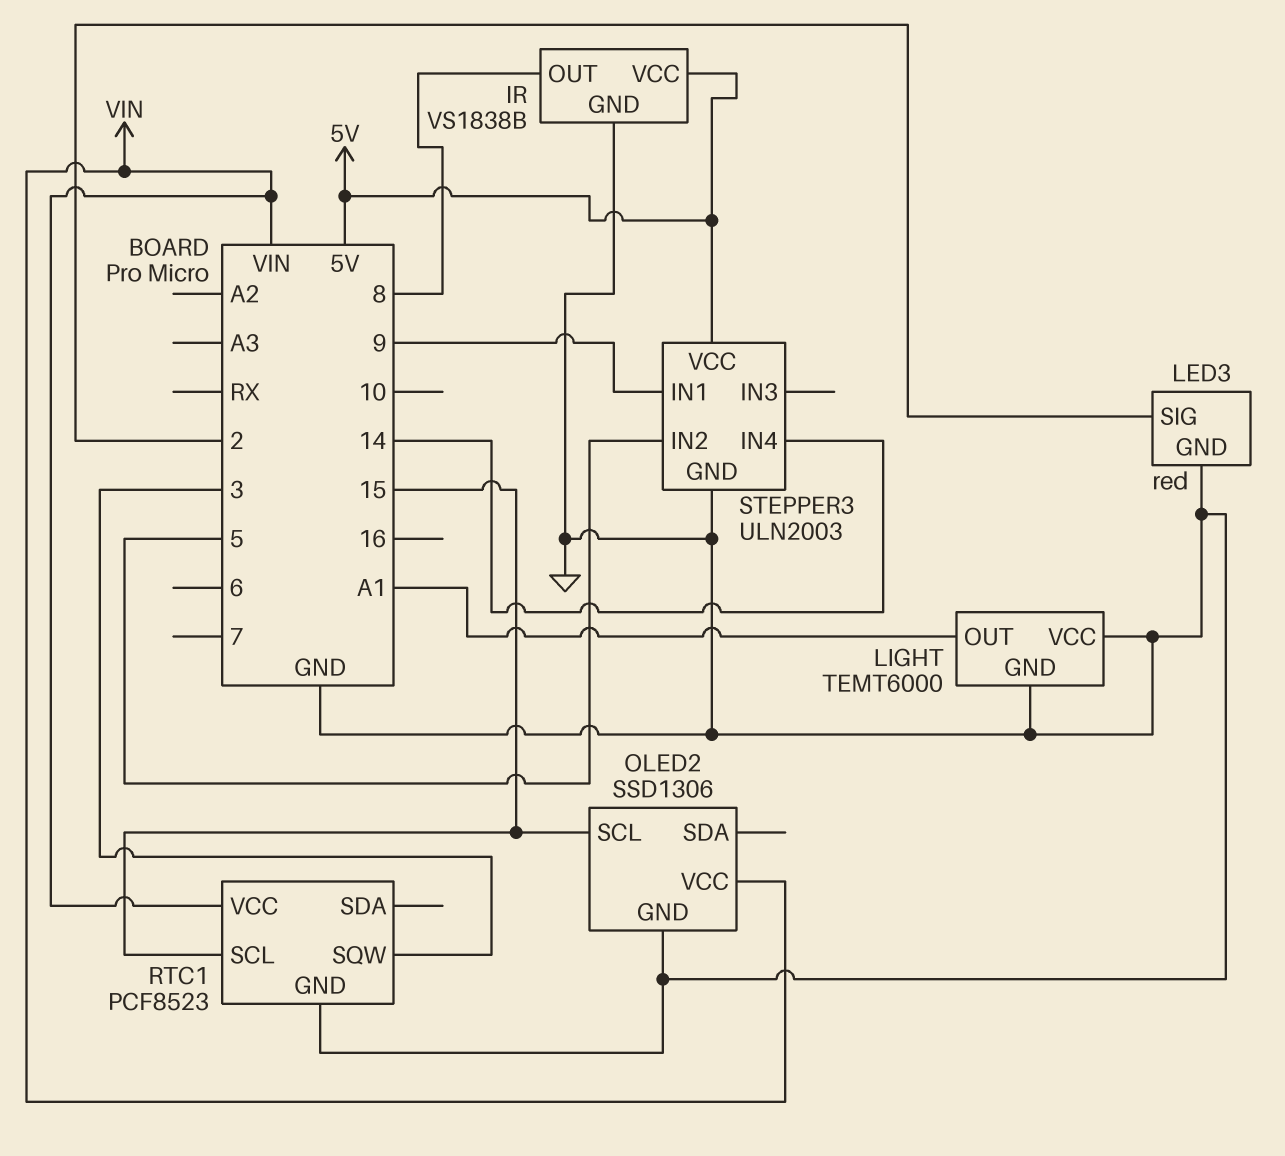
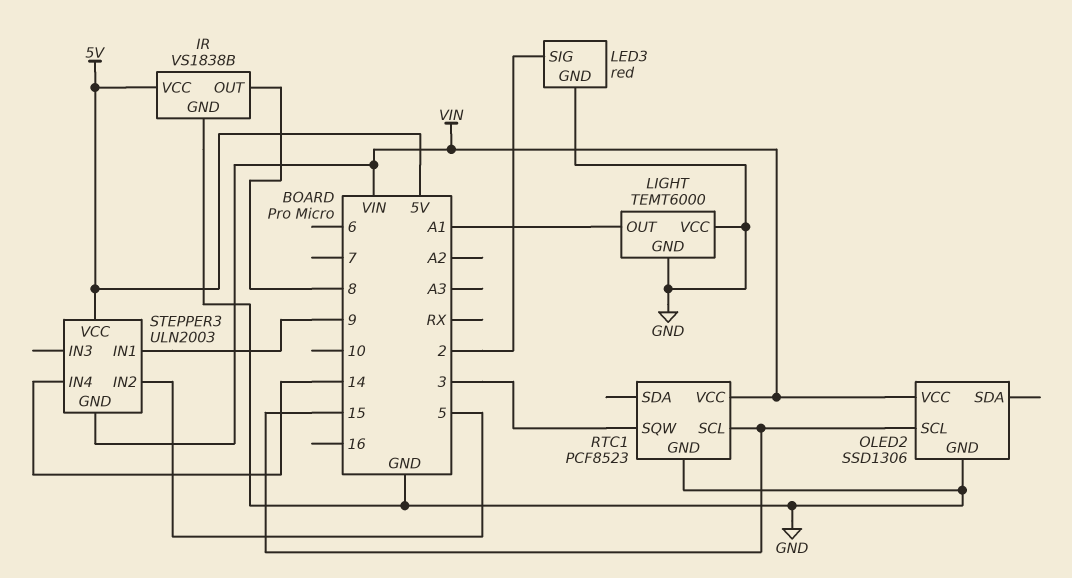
STEPPER3 pin GND: GND -> VIN

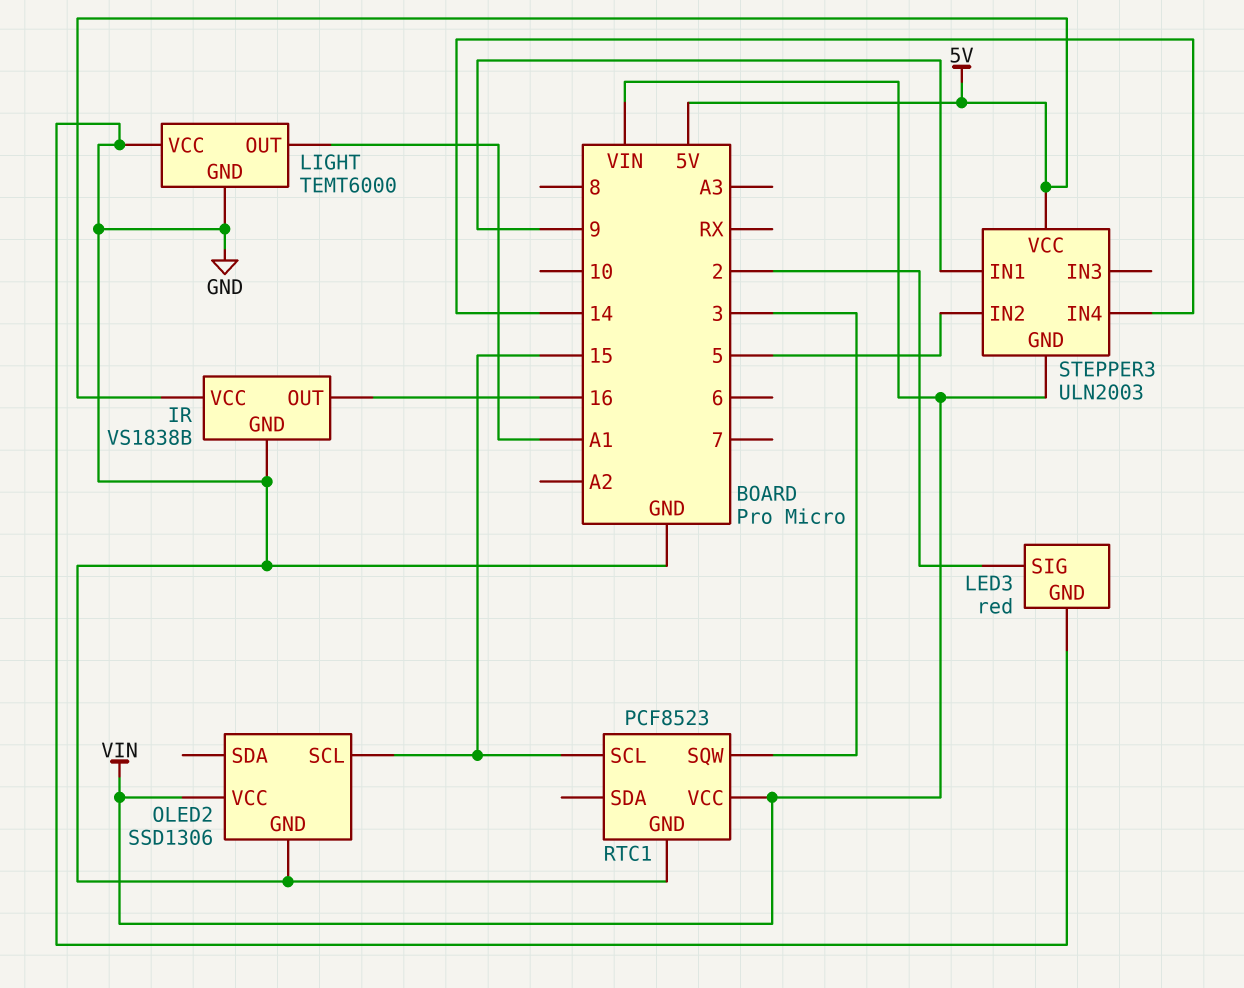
IR pin OUT: 8 -> 16

